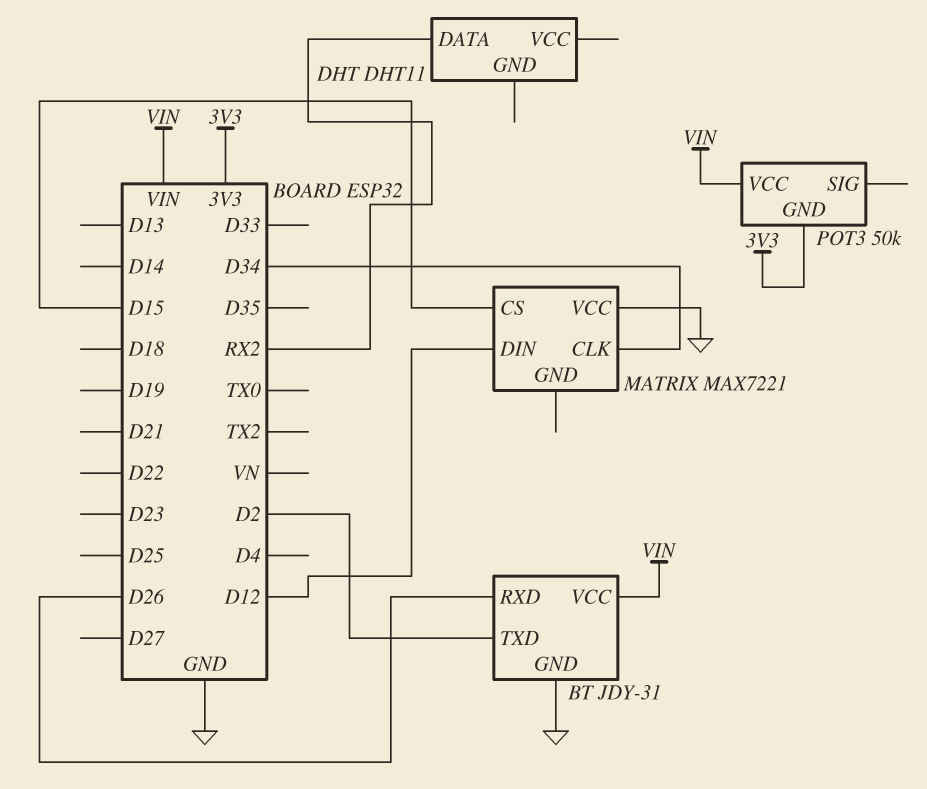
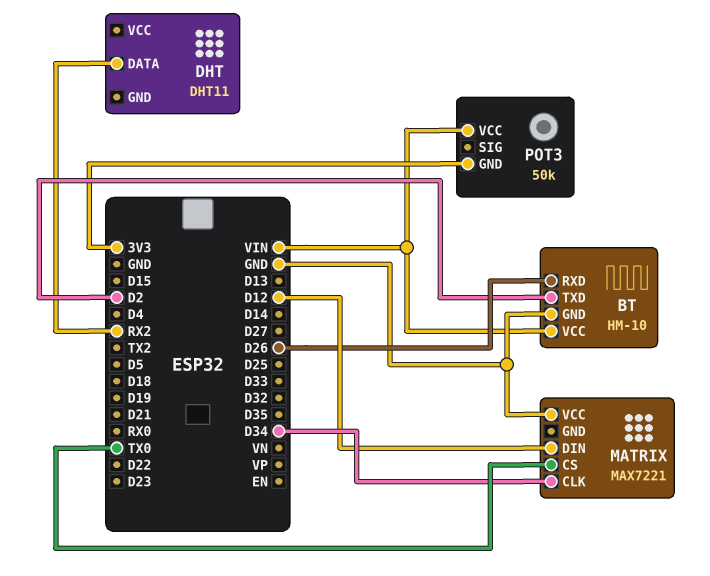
BT: JDY-31 -> HM-10
MATRIX pin CS: D15 -> TX0

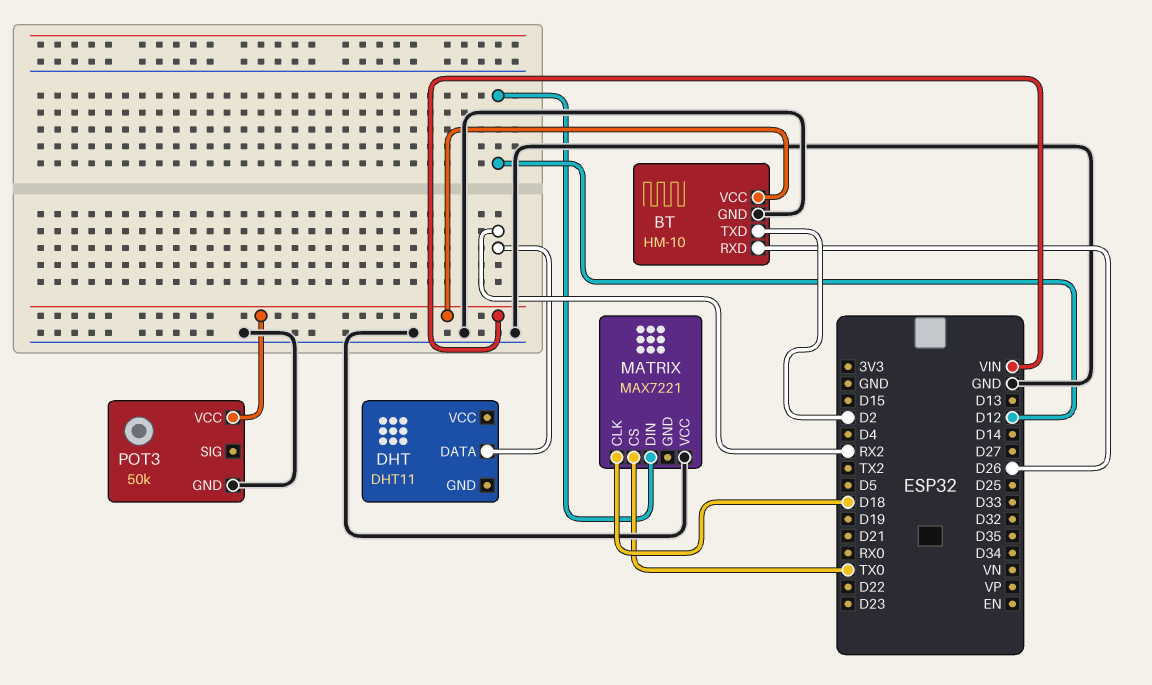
MATRIX pin CLK: D34 -> D18
POT3 pin GND: 3V3 -> GND

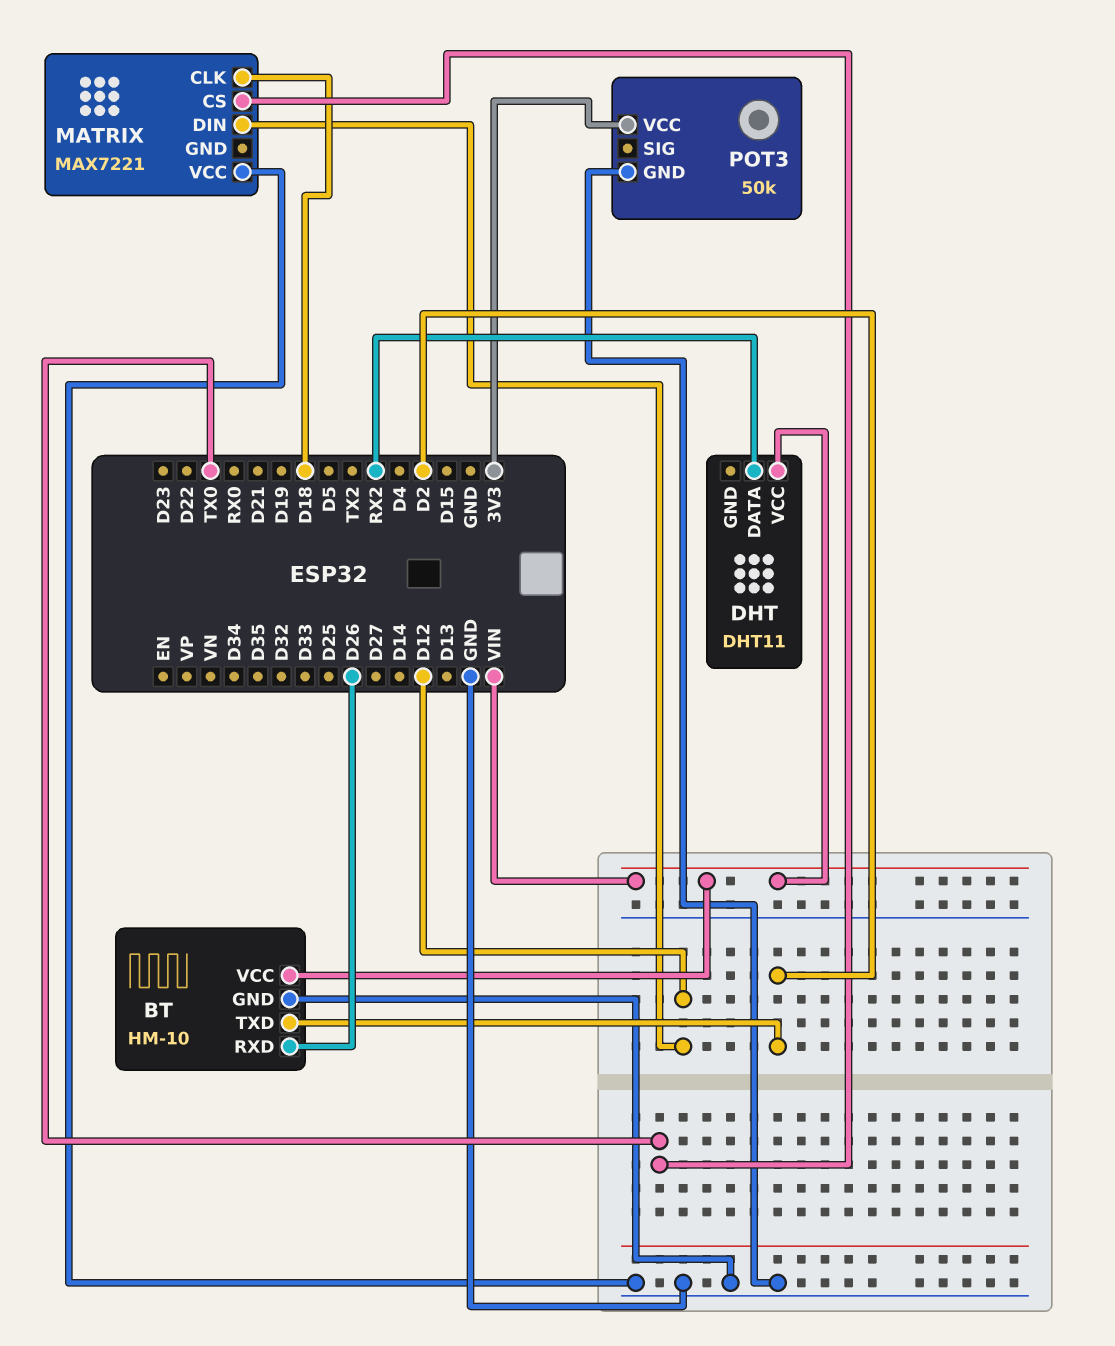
DHT pin VCC: none -> VIN
POT3 pin VCC: VIN -> 3V3

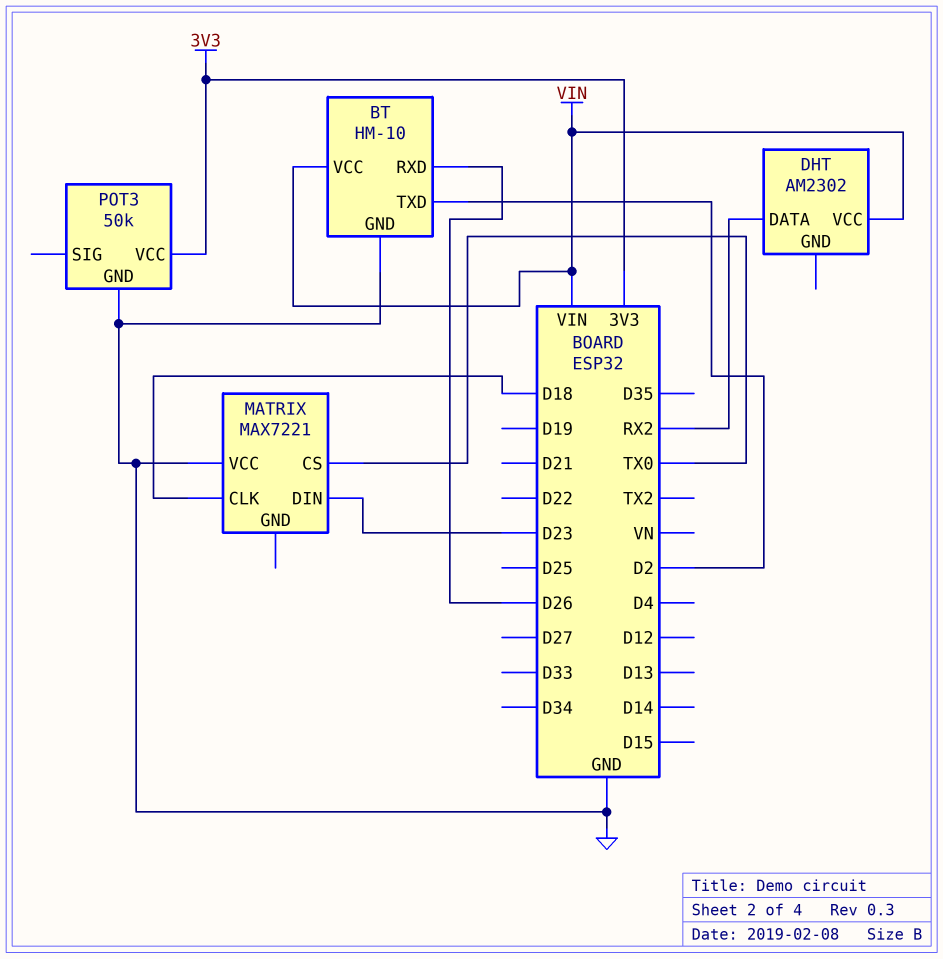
DHT: DHT11 -> AM2302
MATRIX pin DIN: D12 -> D23

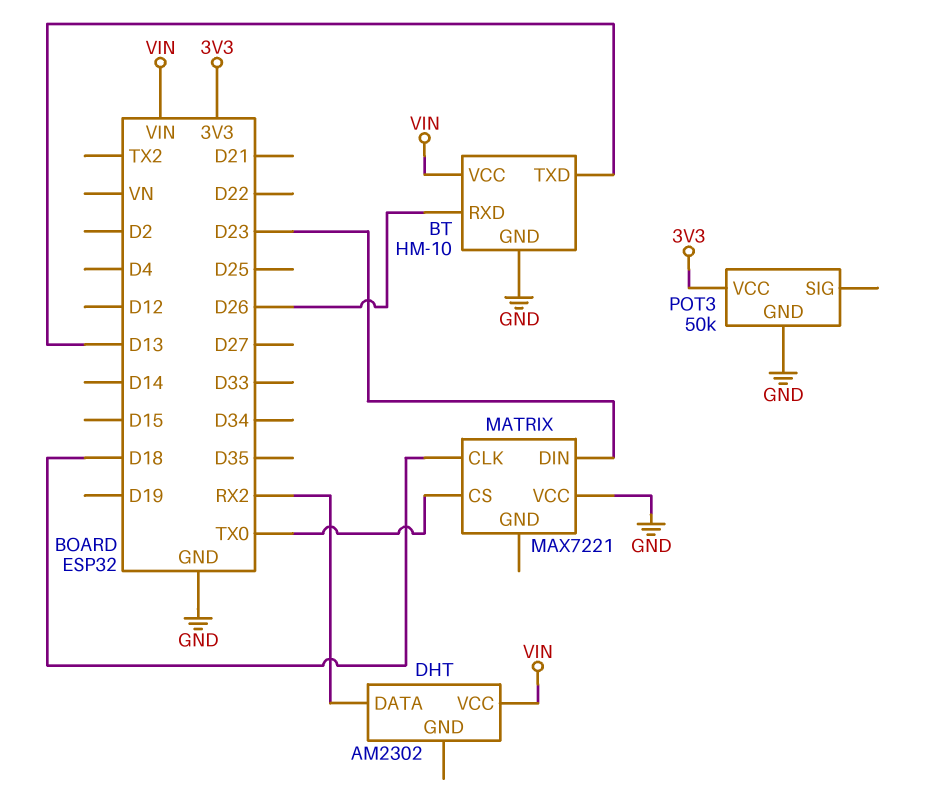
BT pin TXD: D2 -> D13

